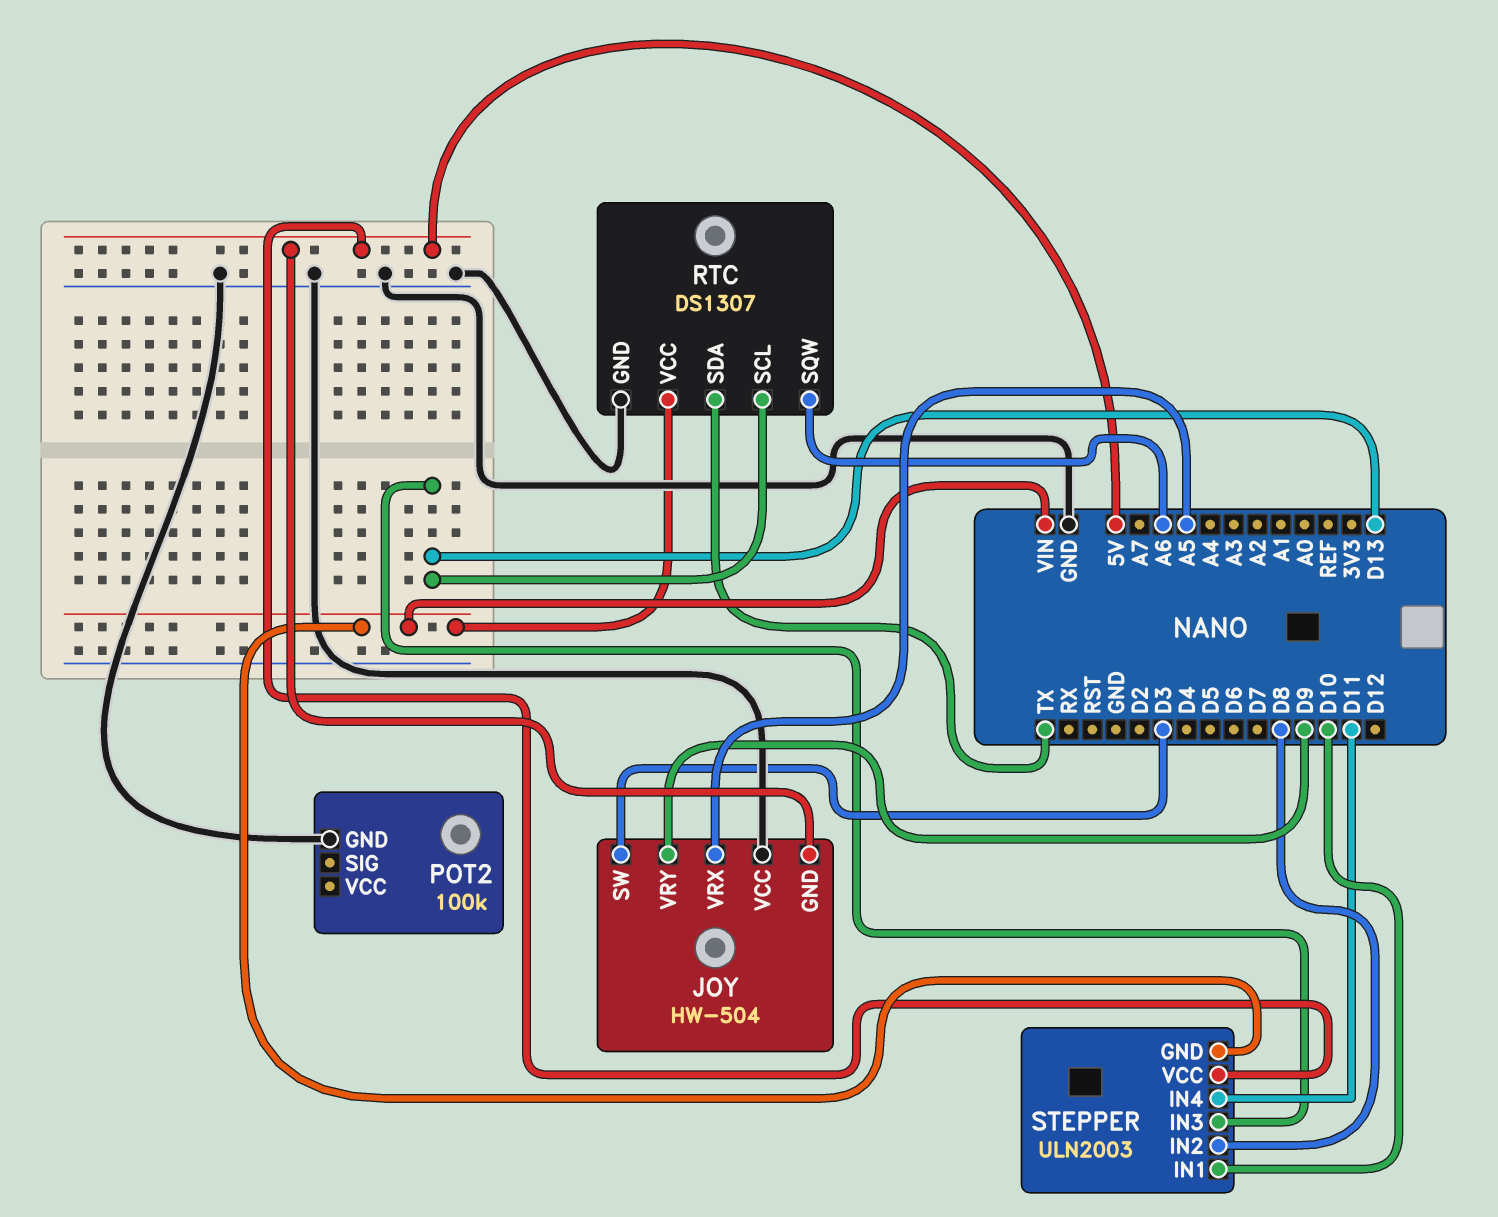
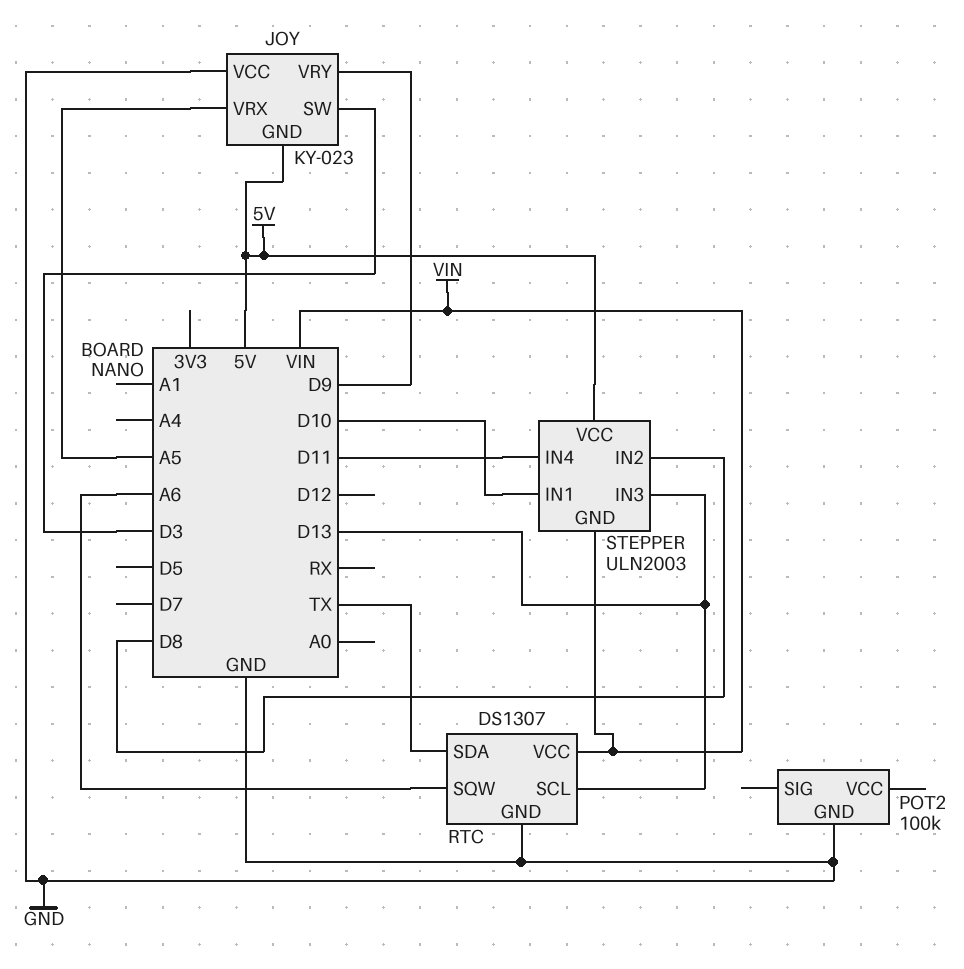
JOY: HW-504 -> KY-023

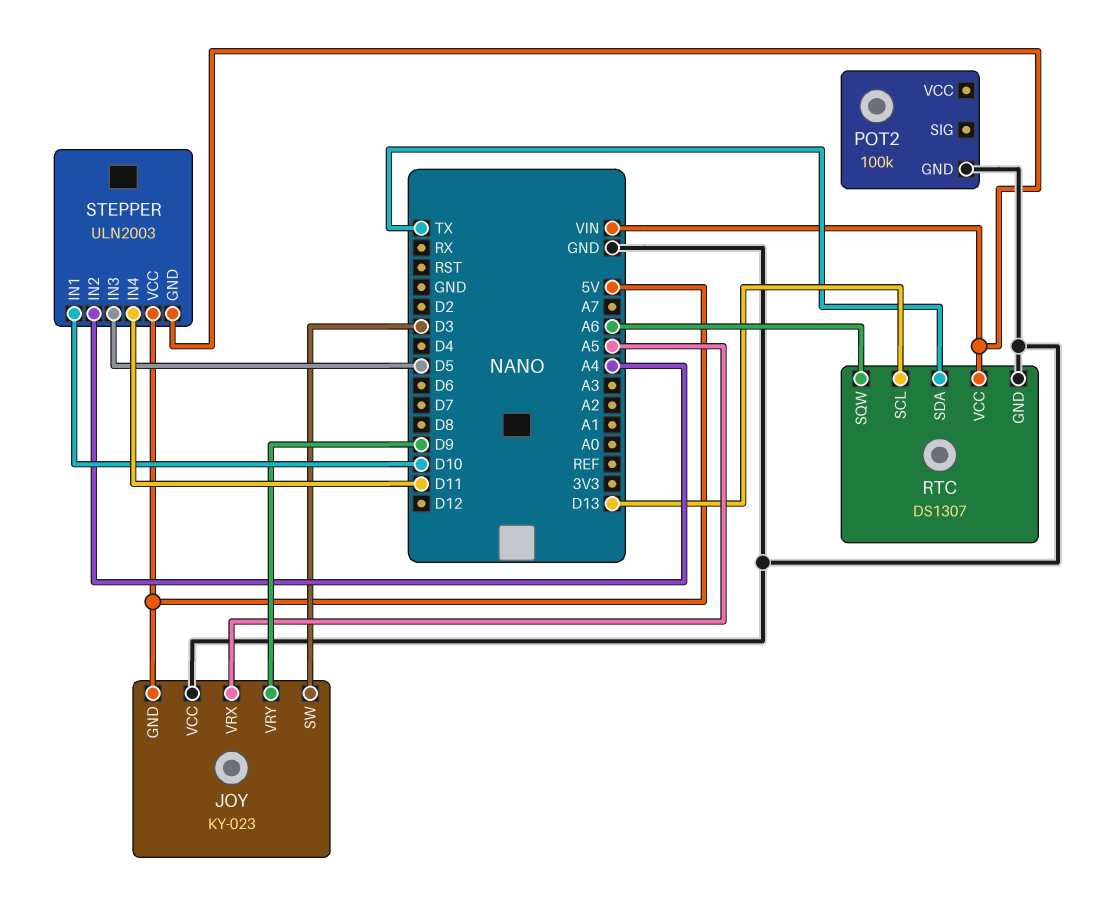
STEPPER pin IN2: D8 -> A4
STEPPER pin IN3: D13 -> D5

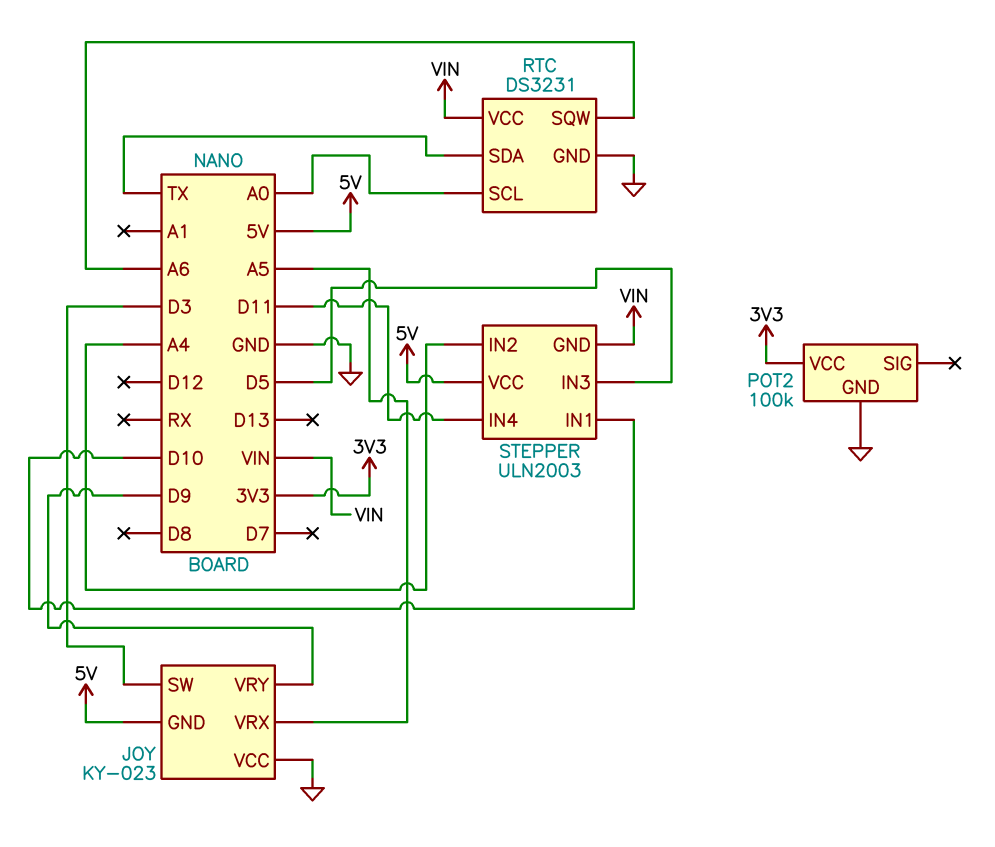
POT2 pin VCC: none -> 3V3
RTC: DS1307 -> DS3231
RTC pin SCL: D13 -> A0

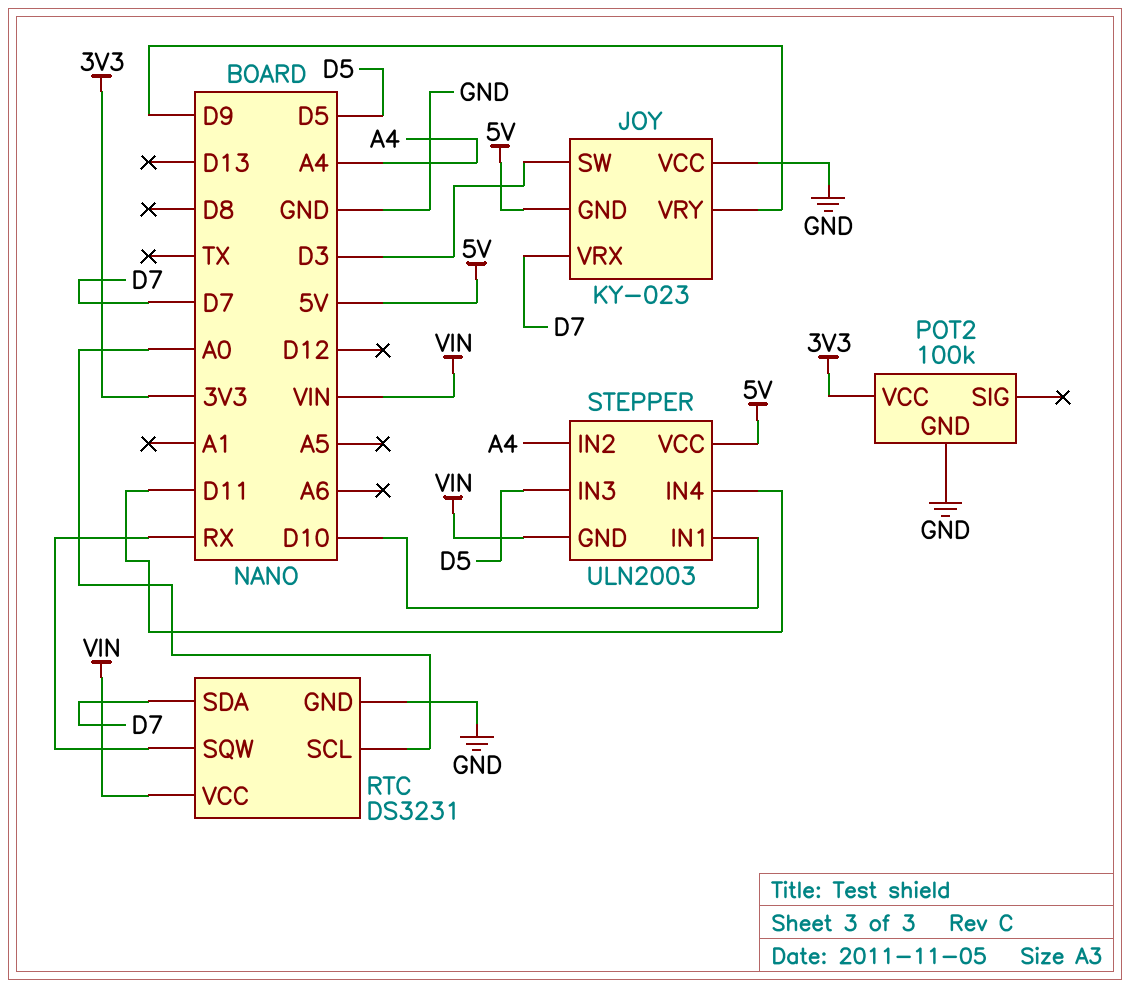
JOY pin VRX: A5 -> D7
RTC pin SDA: TX -> D7
RTC pin SQW: A6 -> RX

